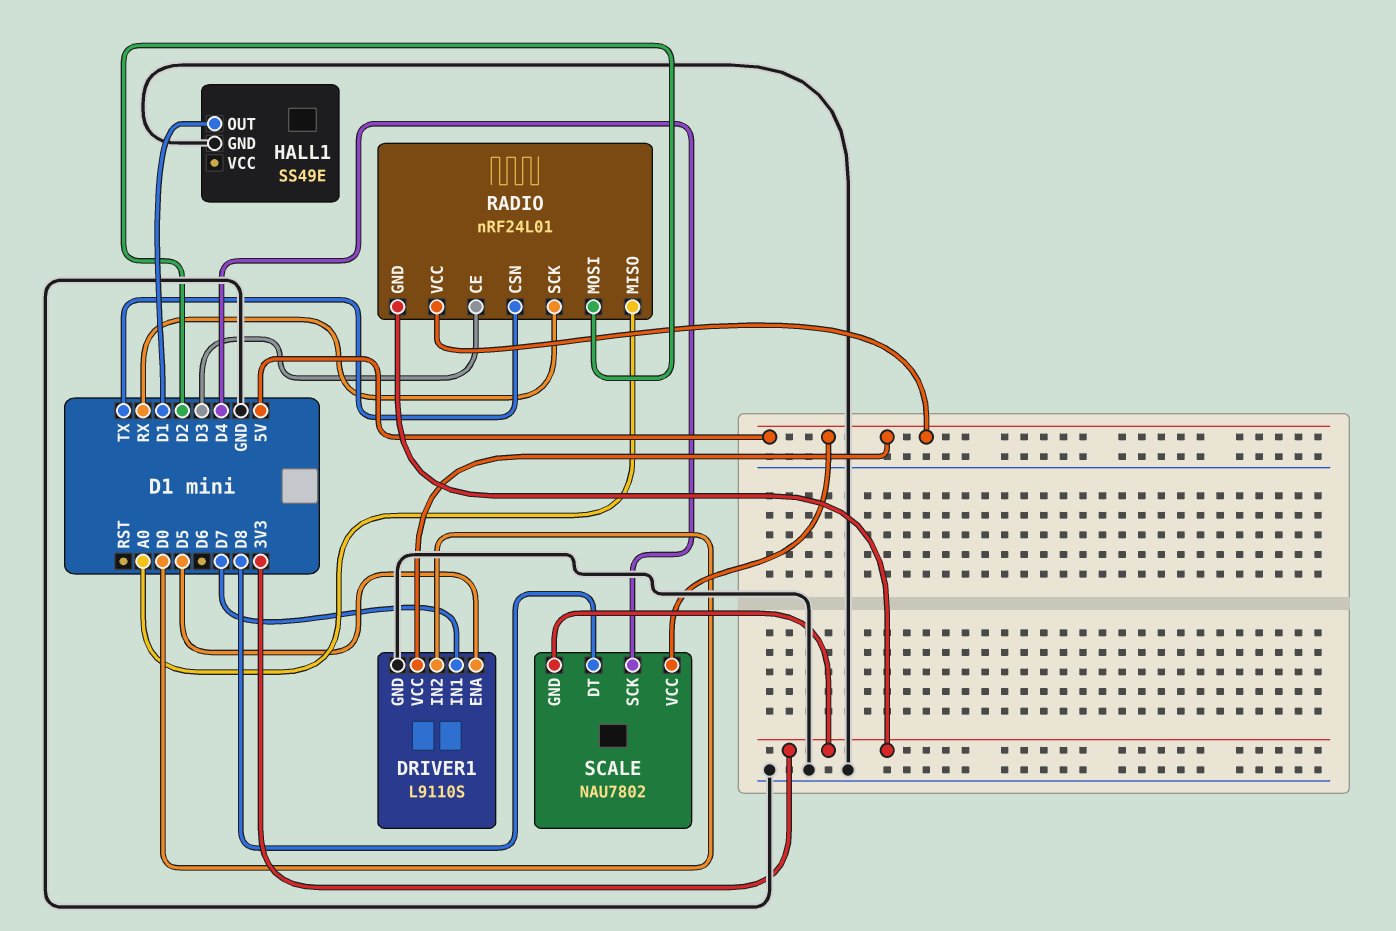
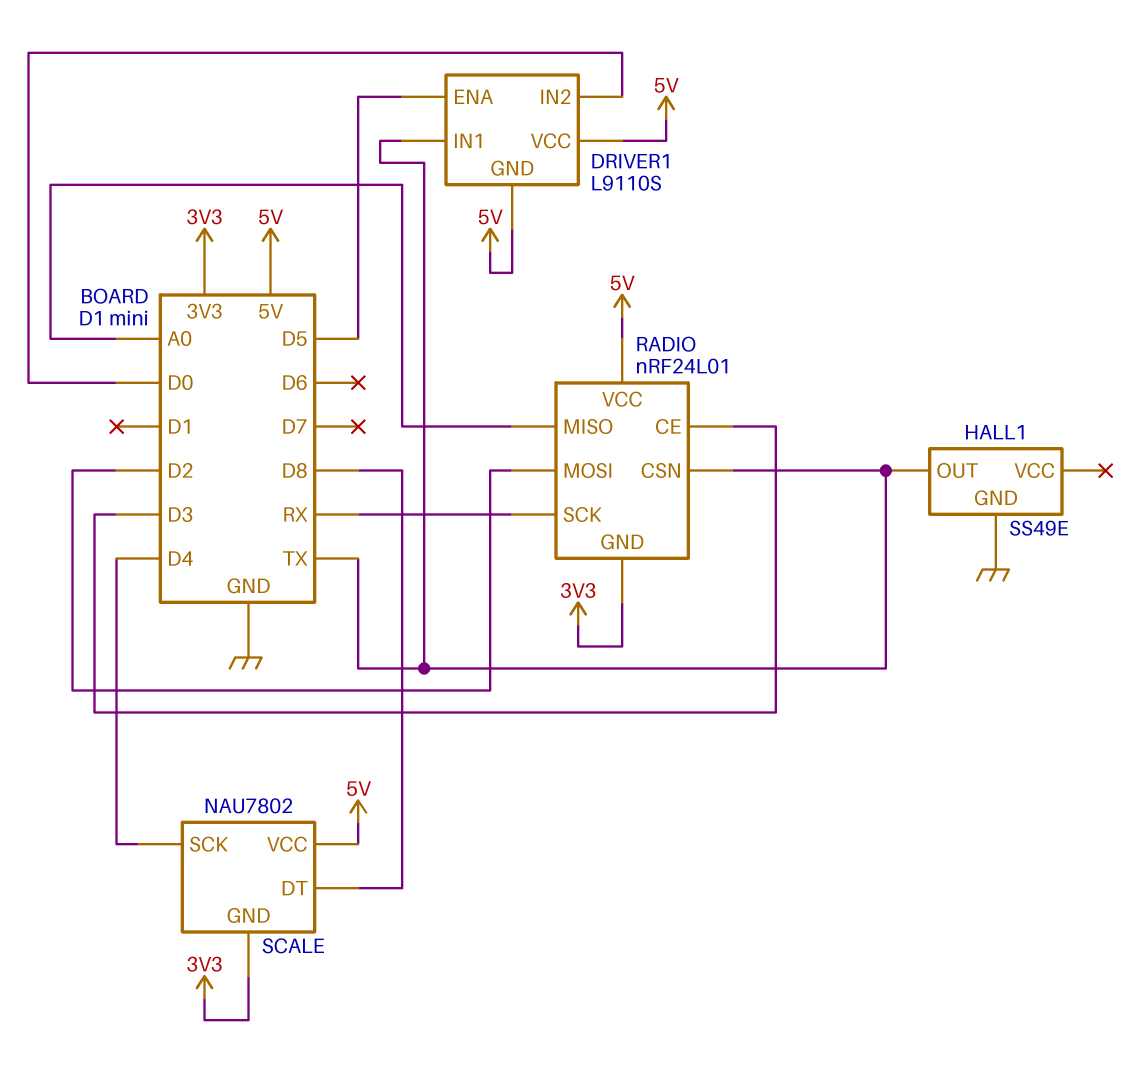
DRIVER1 pin GND: GND -> 5V
DRIVER1 pin IN1: D7 -> TX
HALL1 pin OUT: D1 -> TX

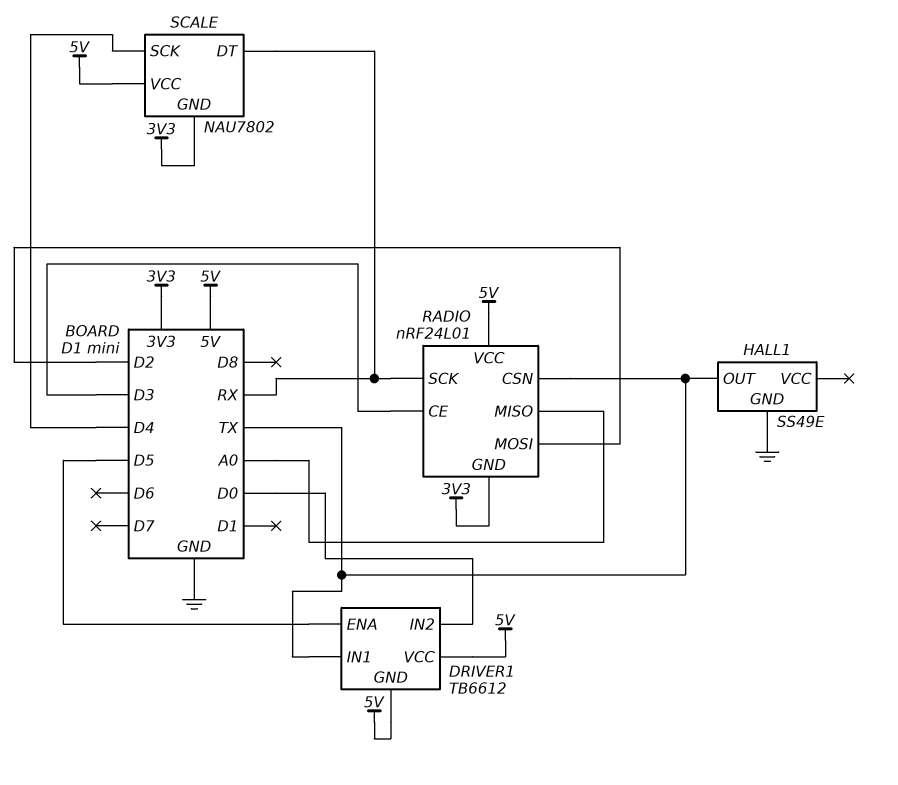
DRIVER1: L9110S -> TB6612
SCALE pin DT: D8 -> RX

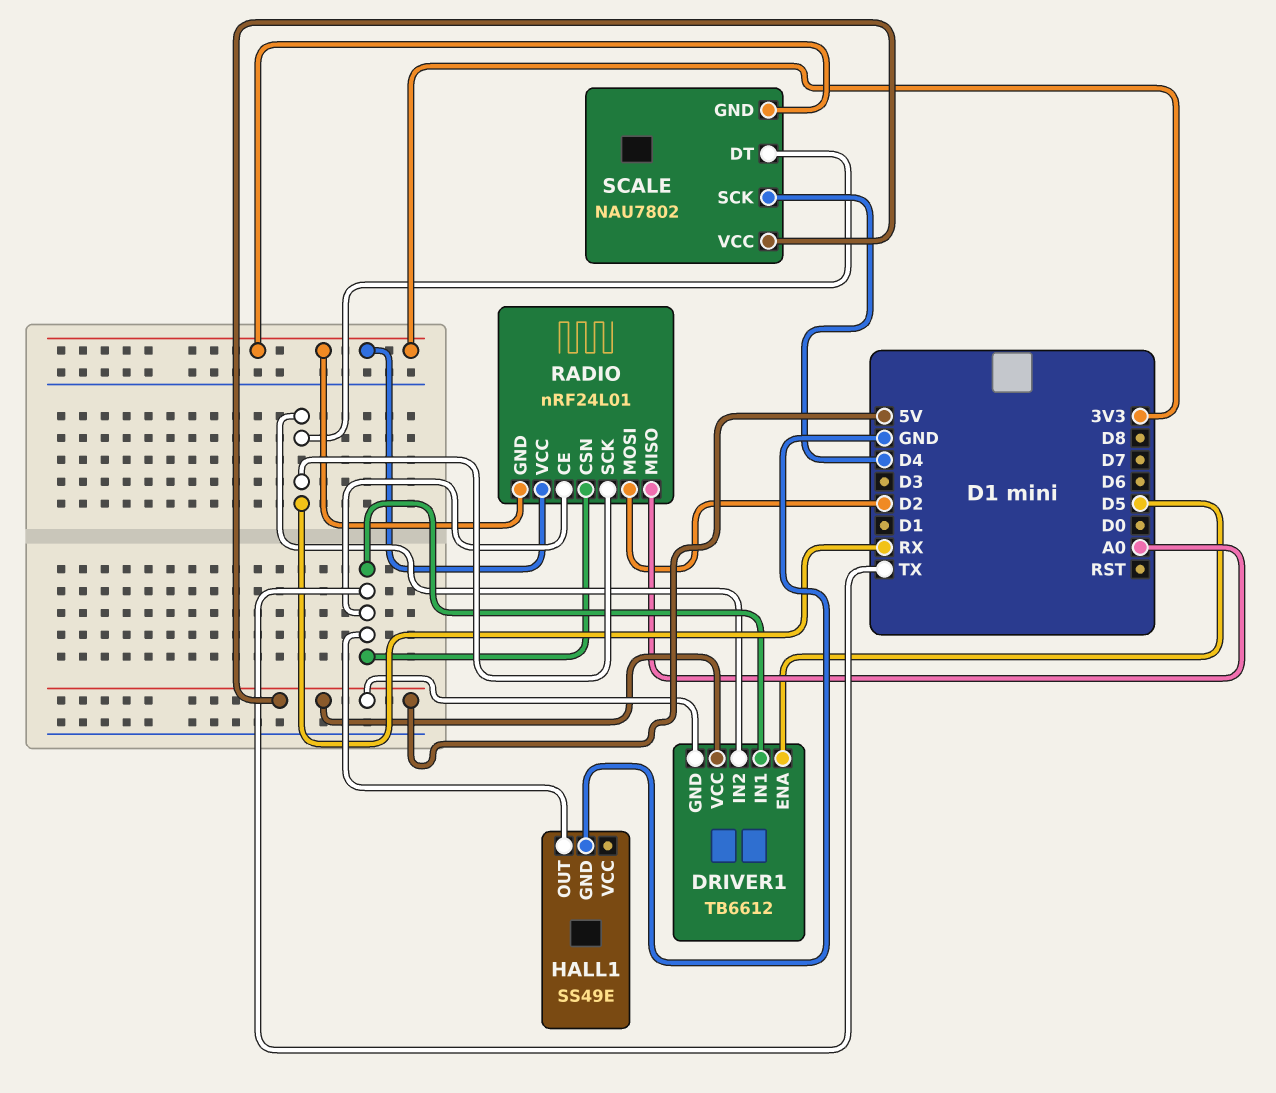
DRIVER1 pin IN2: D0 -> RX
RADIO pin CE: D3 -> TX
RADIO pin VCC: 5V -> 3V3

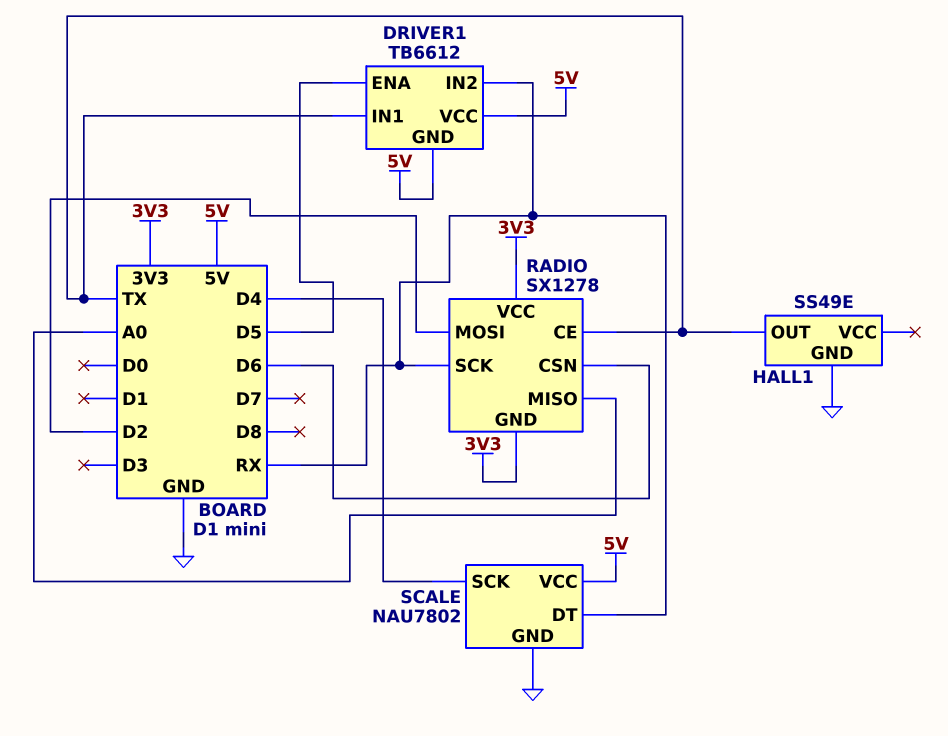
RADIO: nRF24L01 -> SX1278
RADIO pin CSN: TX -> D6
SCALE pin GND: 3V3 -> GND

